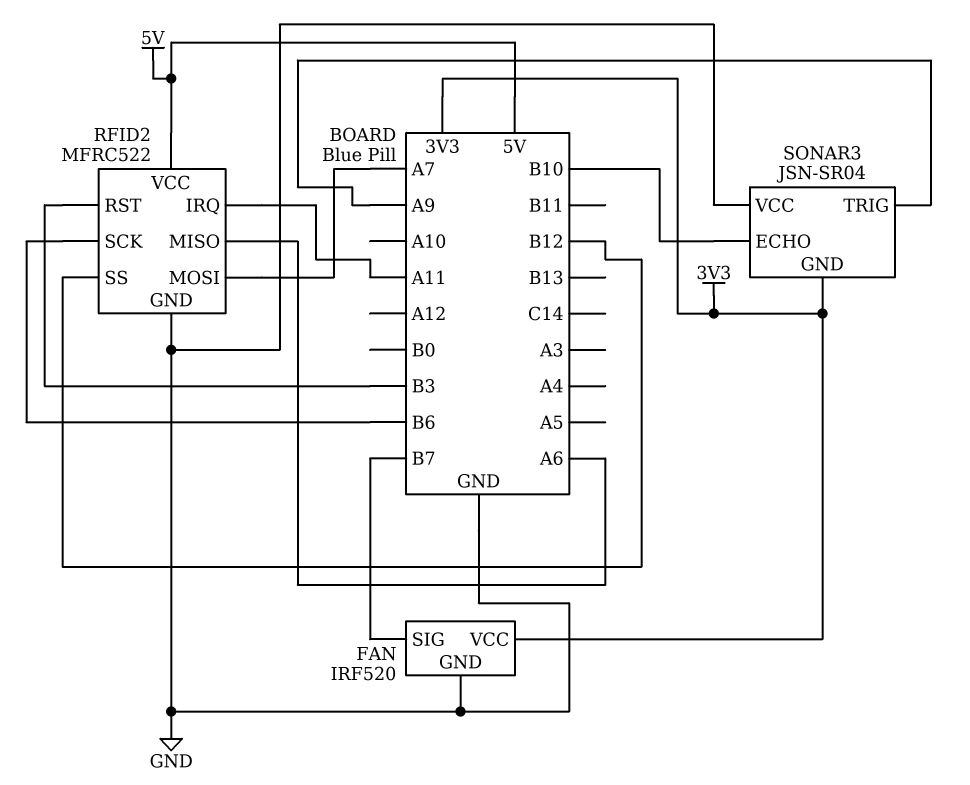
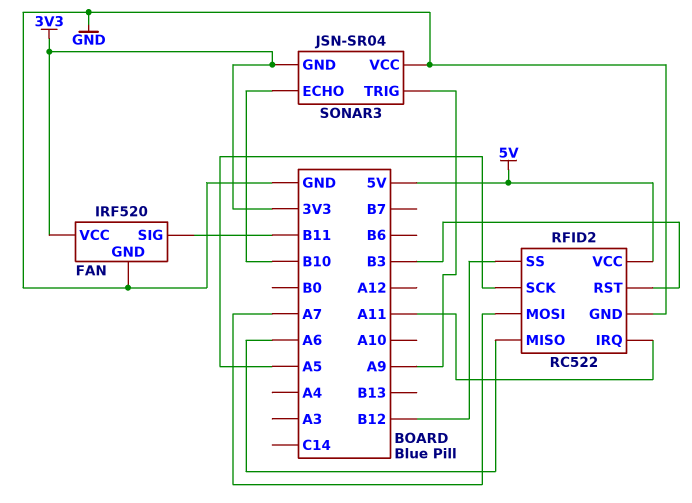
FAN pin SIG: B7 -> B11
RFID2: MFRC522 -> RC522
RFID2 pin SCK: B6 -> A5

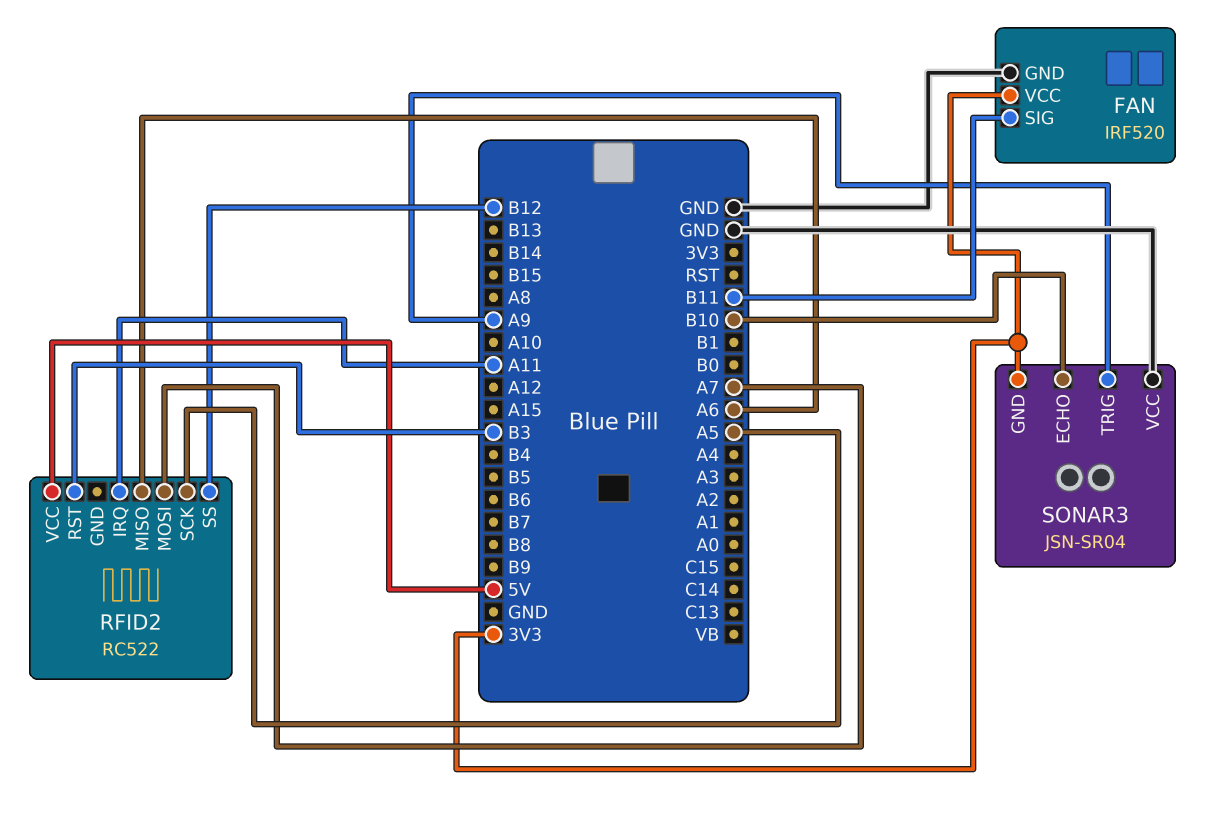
RFID2 pin GND: GND -> none

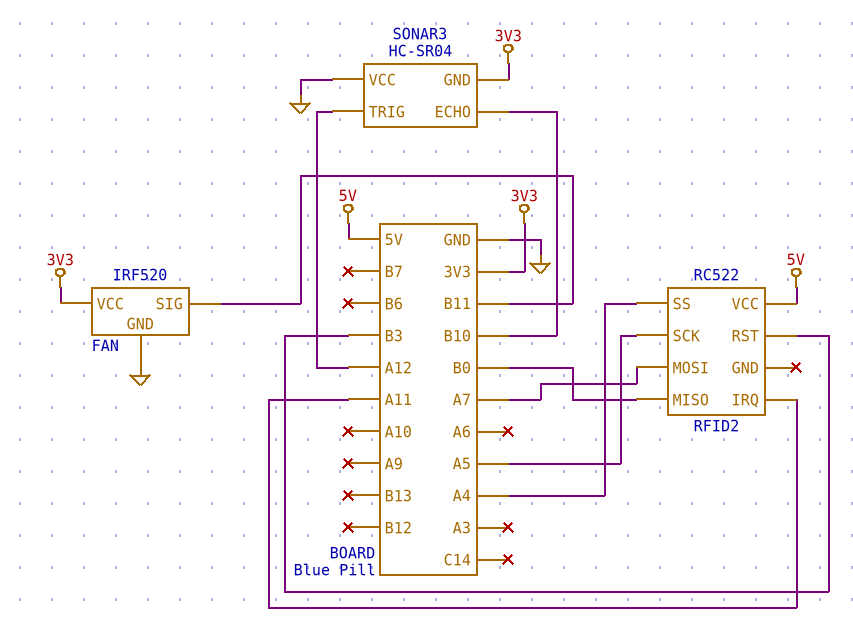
RFID2 pin MISO: A6 -> B0
RFID2 pin SS: B12 -> A4
SONAR3: JSN-SR04 -> HC-SR04
SONAR3 pin TRIG: A9 -> A12

